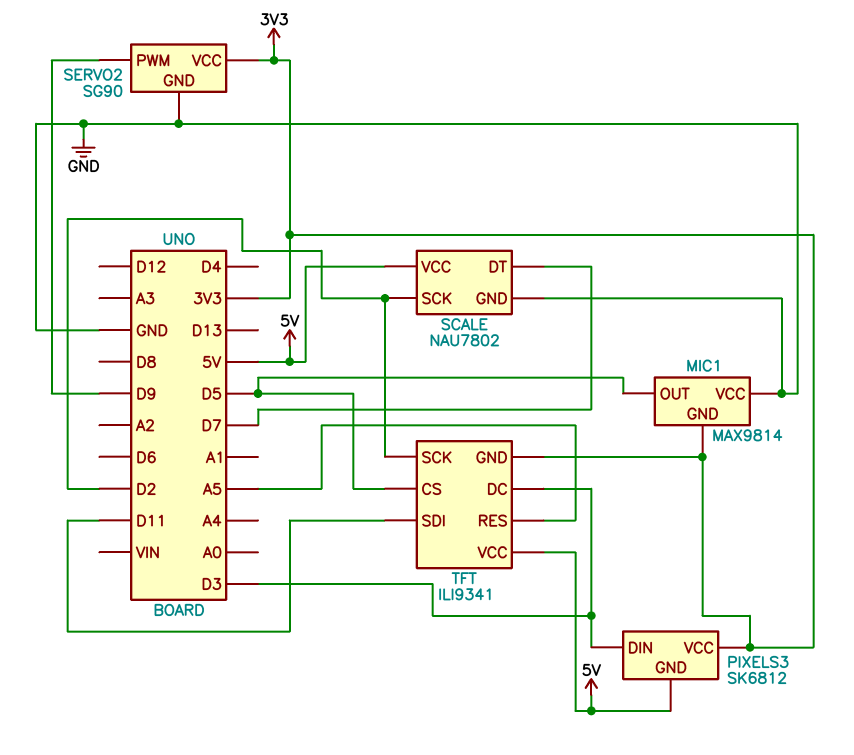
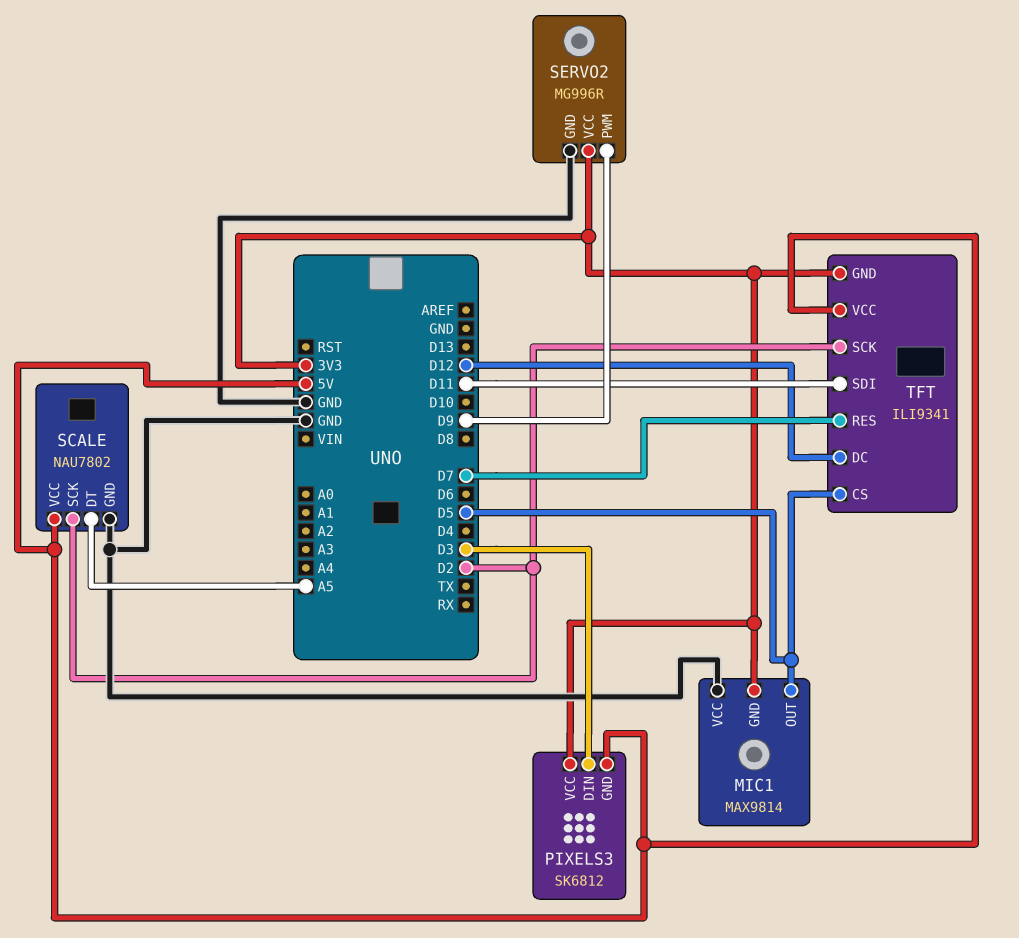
SCALE pin DT: D7 -> A5
SERVO2: SG90 -> MG996R
TFT pin DC: D3 -> D12
TFT pin RES: A5 -> D7

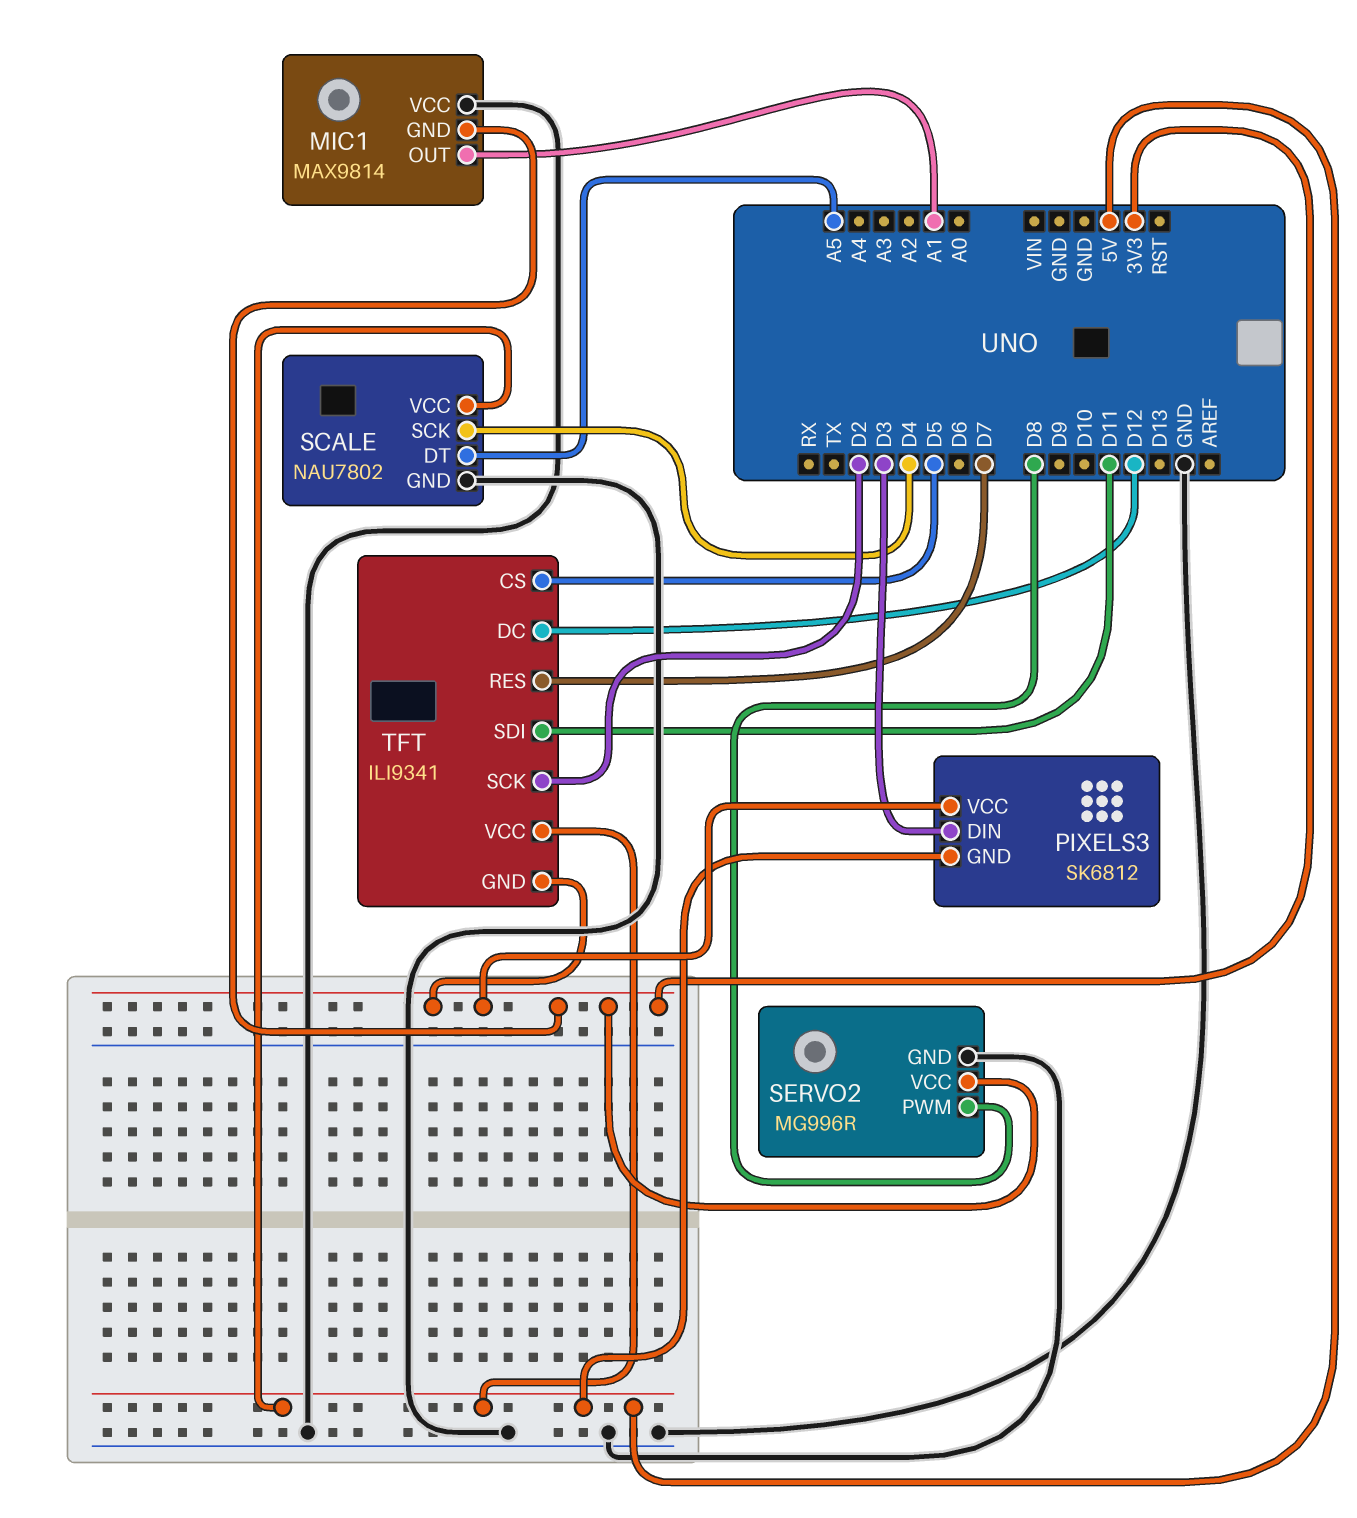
MIC1 pin OUT: D5 -> A1
SCALE pin SCK: D2 -> D4
SERVO2 pin PWM: D9 -> D8

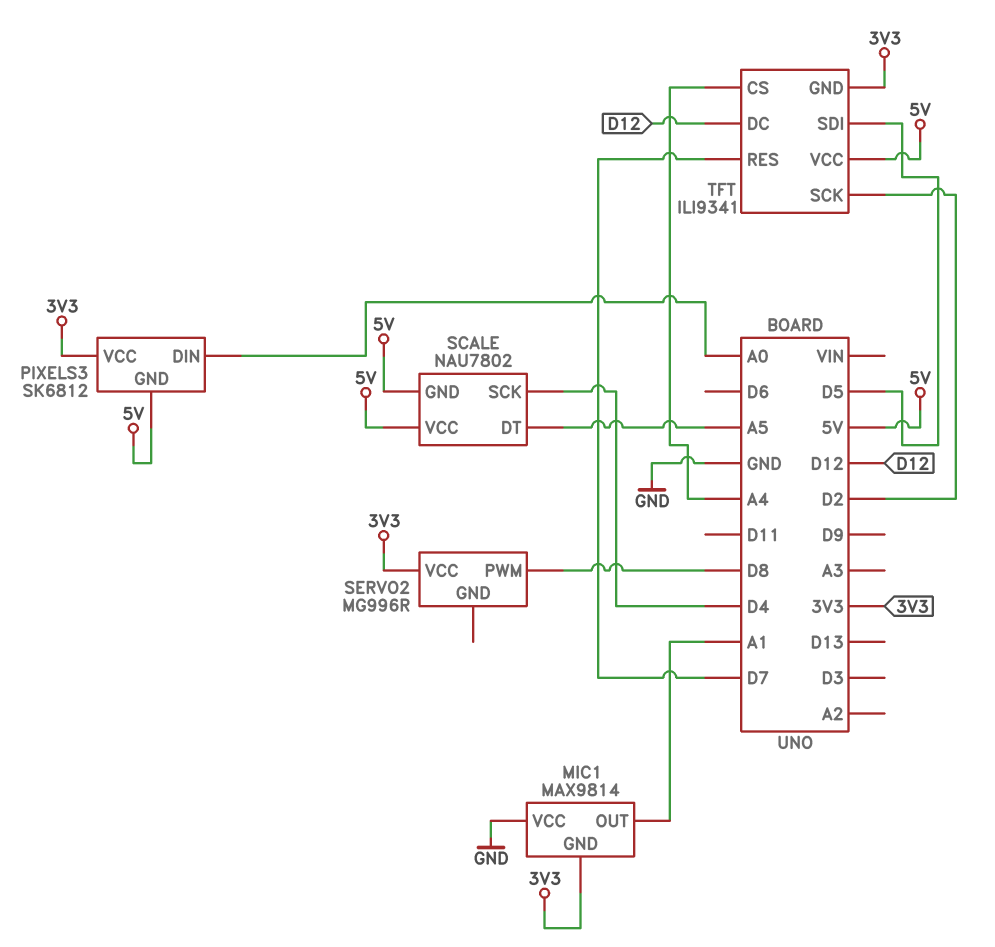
PIXELS3 pin DIN: D3 -> A0
SCALE pin GND: GND -> 5V
SERVO2 pin GND: GND -> none
TFT pin CS: D5 -> A4
TFT pin SDI: D11 -> D5

